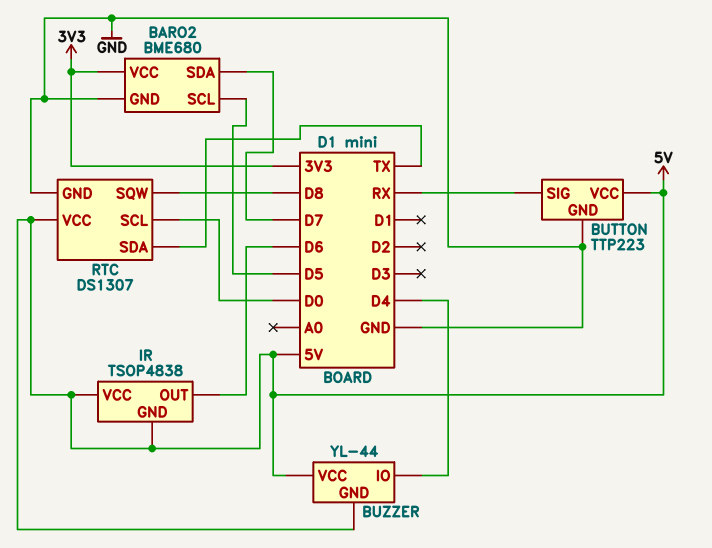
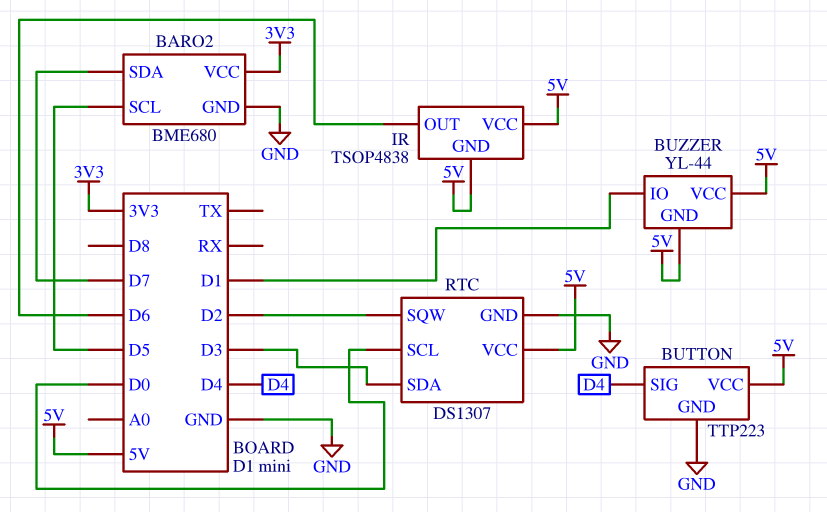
BUTTON pin SIG: RX -> D4
BUZZER pin IO: D4 -> D1
RTC pin SDA: TX -> D3
RTC pin SQW: D8 -> D2

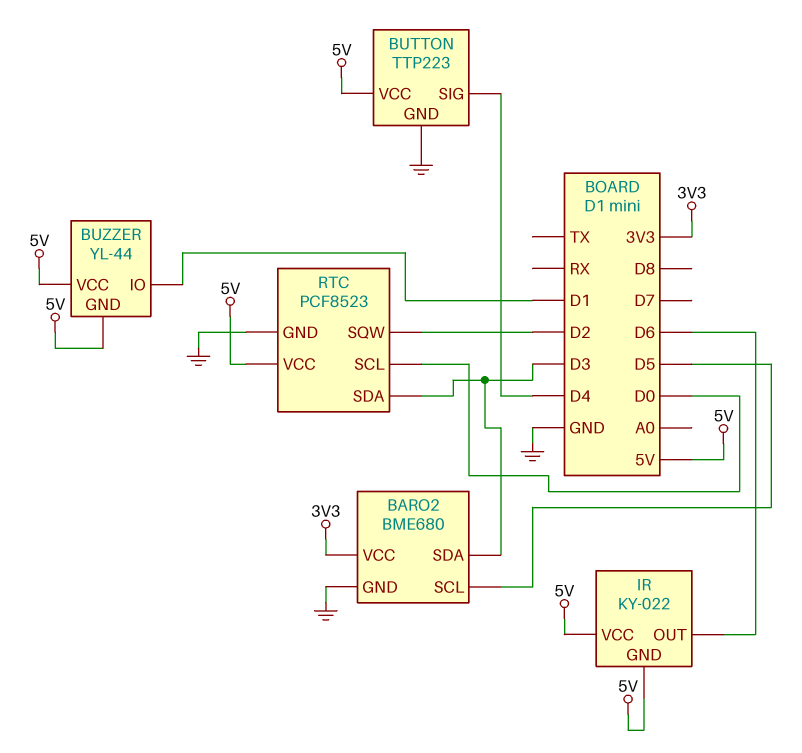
BARO2 pin SDA: D7 -> D3
IR: TSOP4838 -> KY-022
RTC: DS1307 -> PCF8523

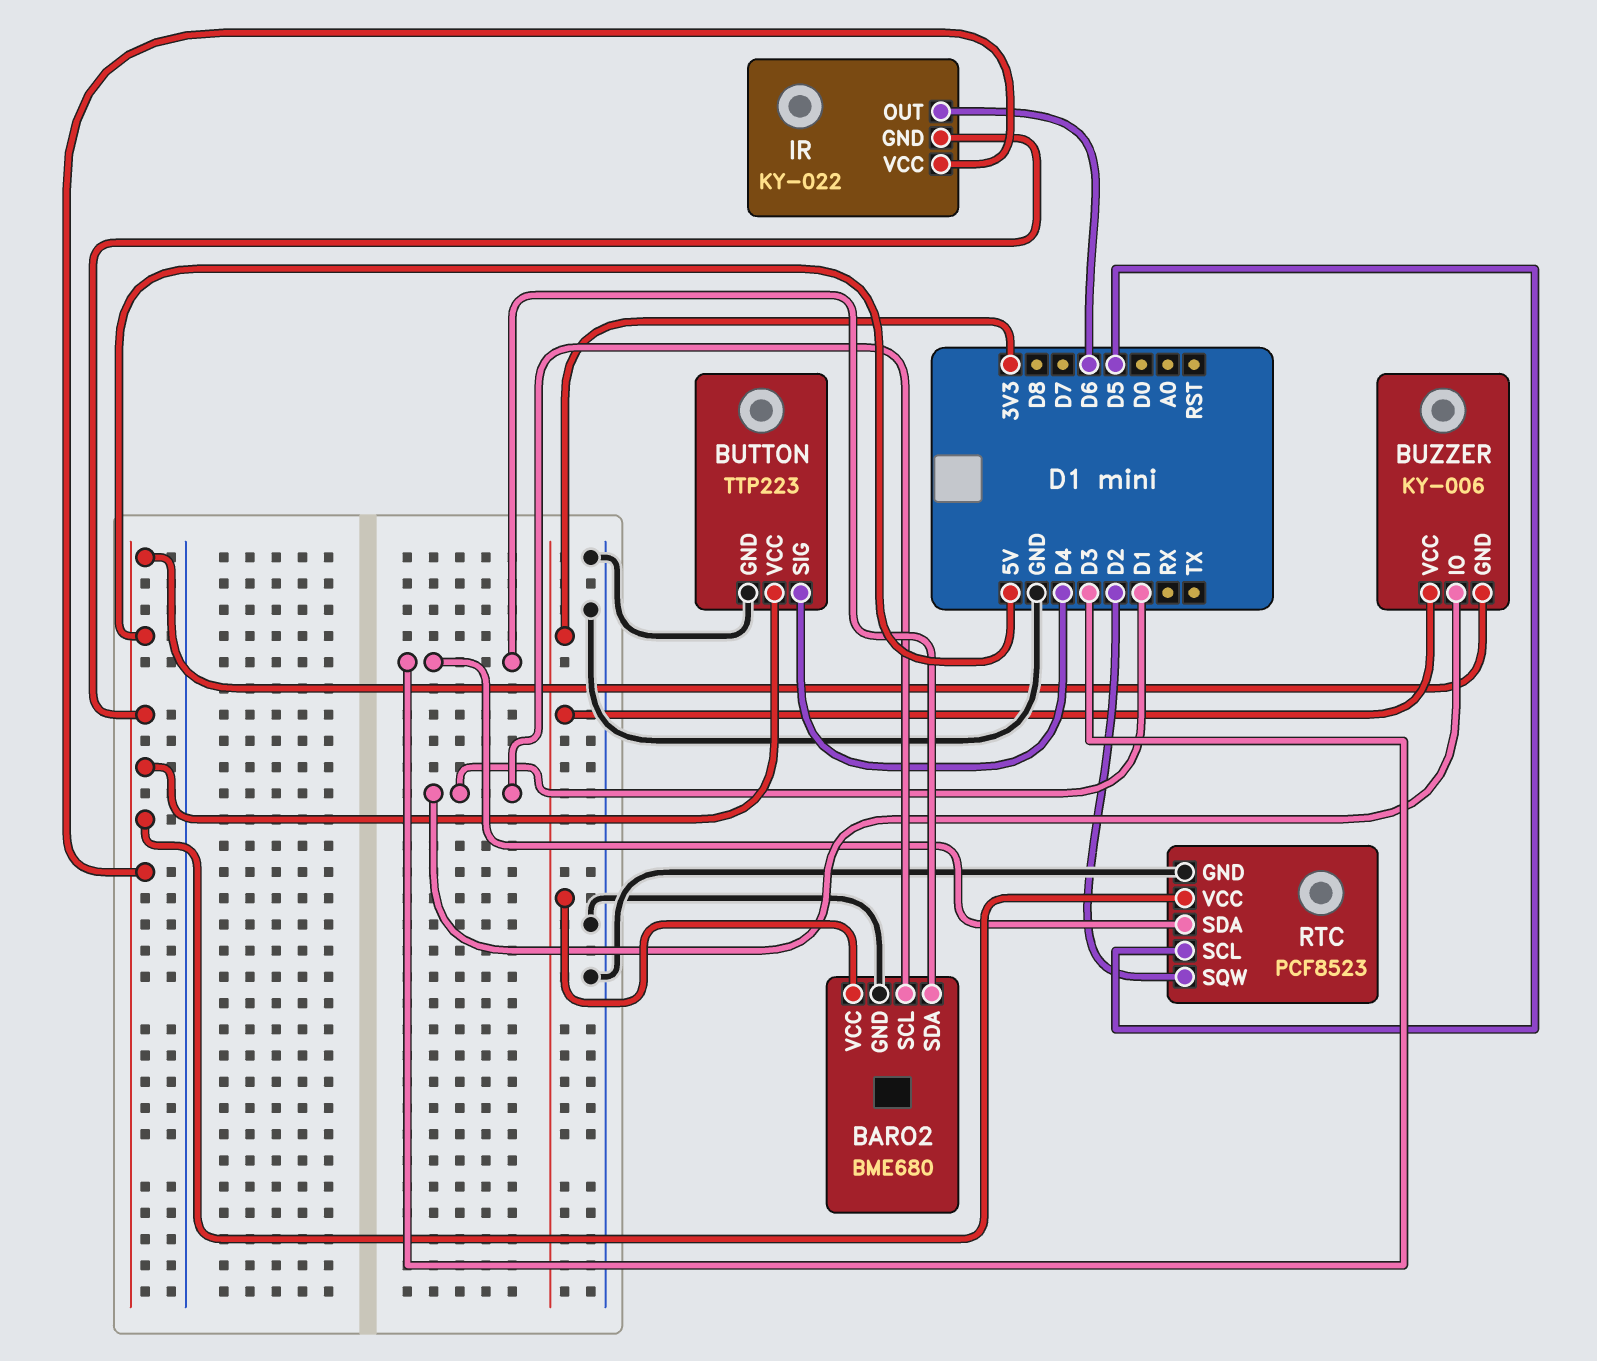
BARO2 pin SCL: D5 -> D1
BUZZER: YL-44 -> KY-006
BUZZER pin VCC: 5V -> 3V3
RTC pin SCL: D0 -> D5

